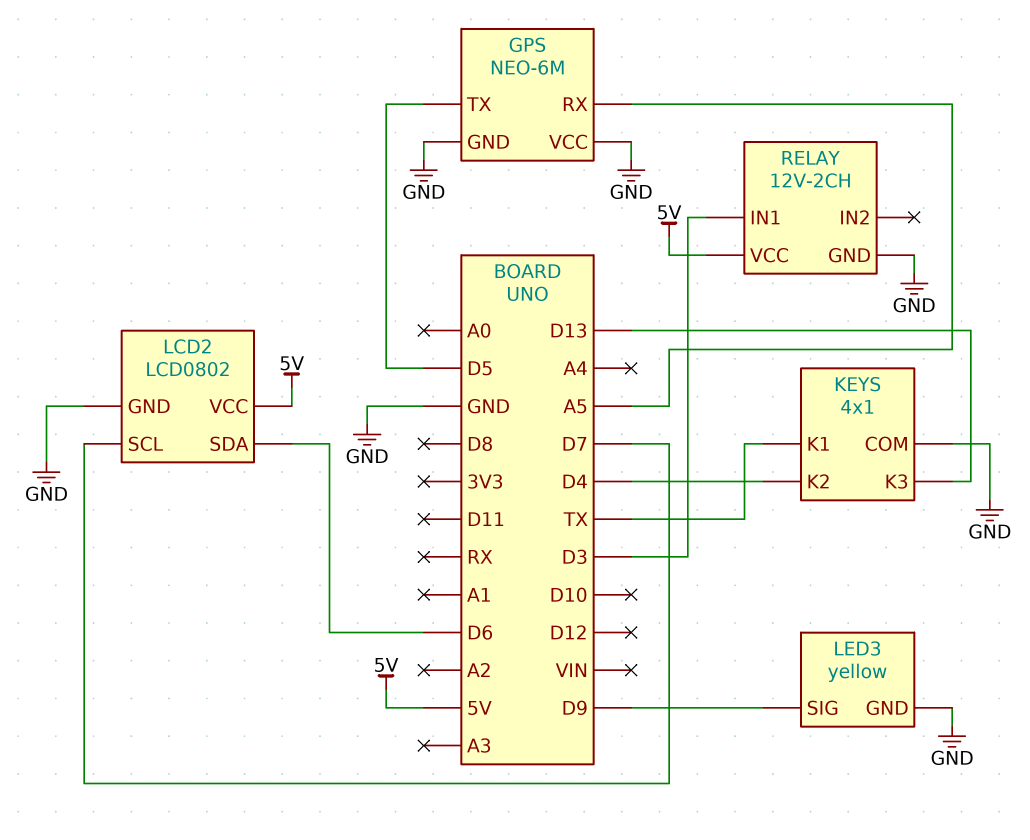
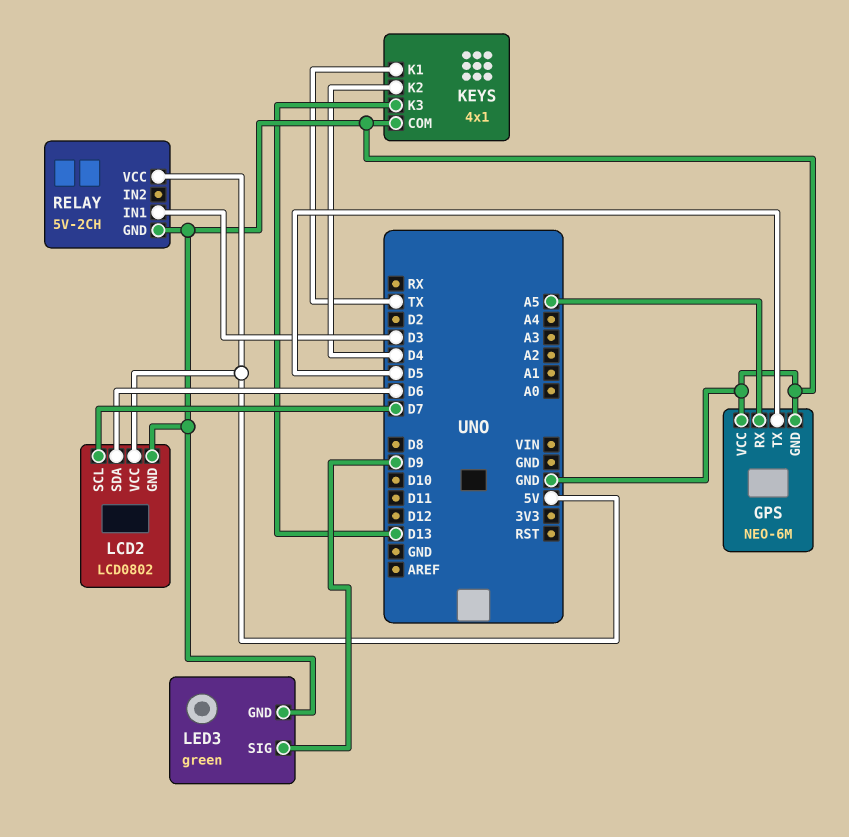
LED3: yellow -> green
RELAY: 12V-2CH -> 5V-2CH

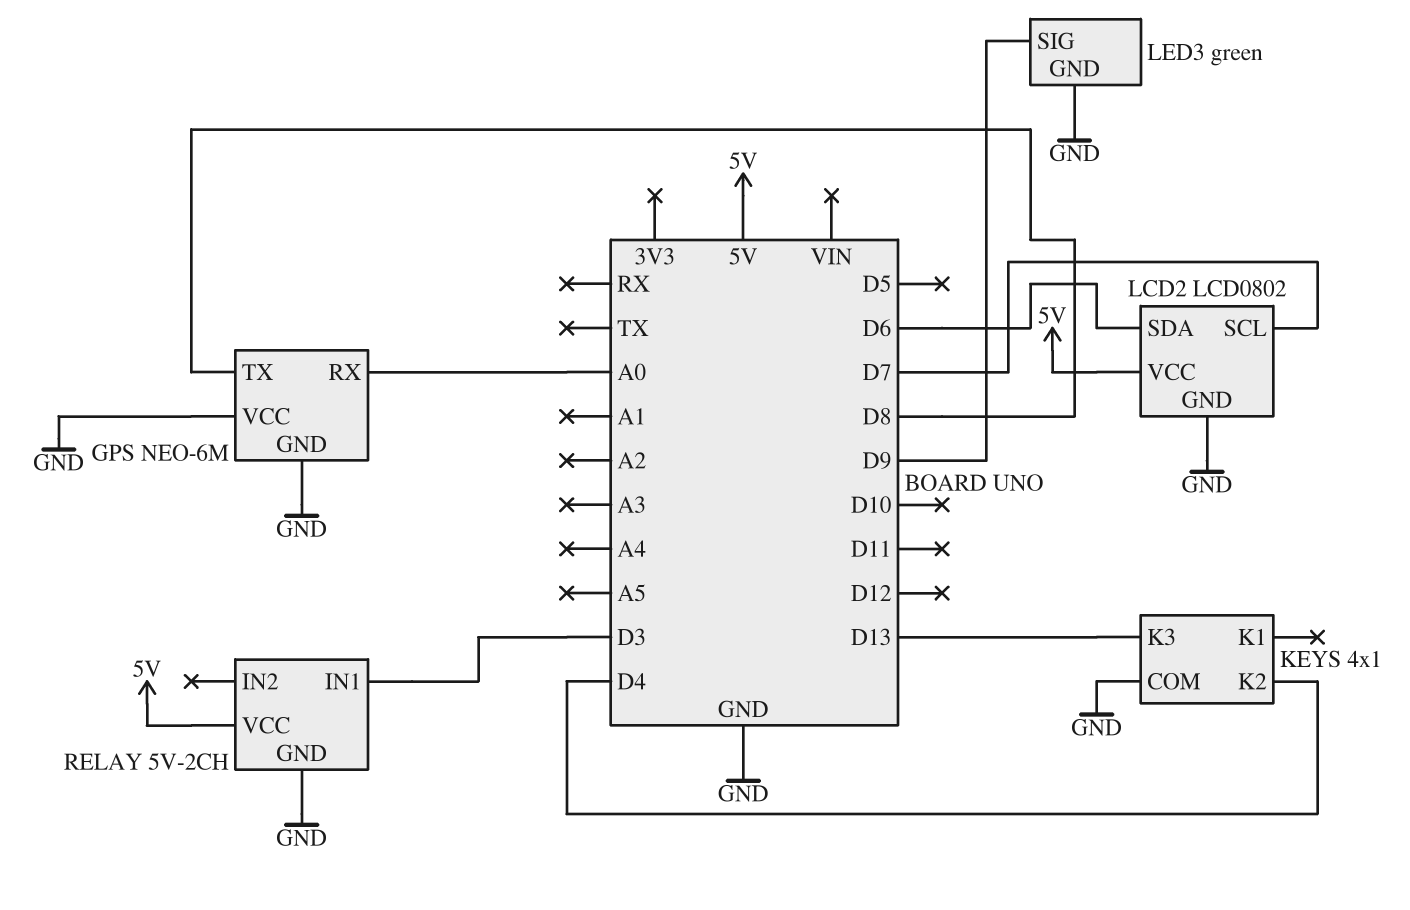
GPS pin RX: A5 -> A0
GPS pin TX: D5 -> D8
KEYS pin K1: TX -> none

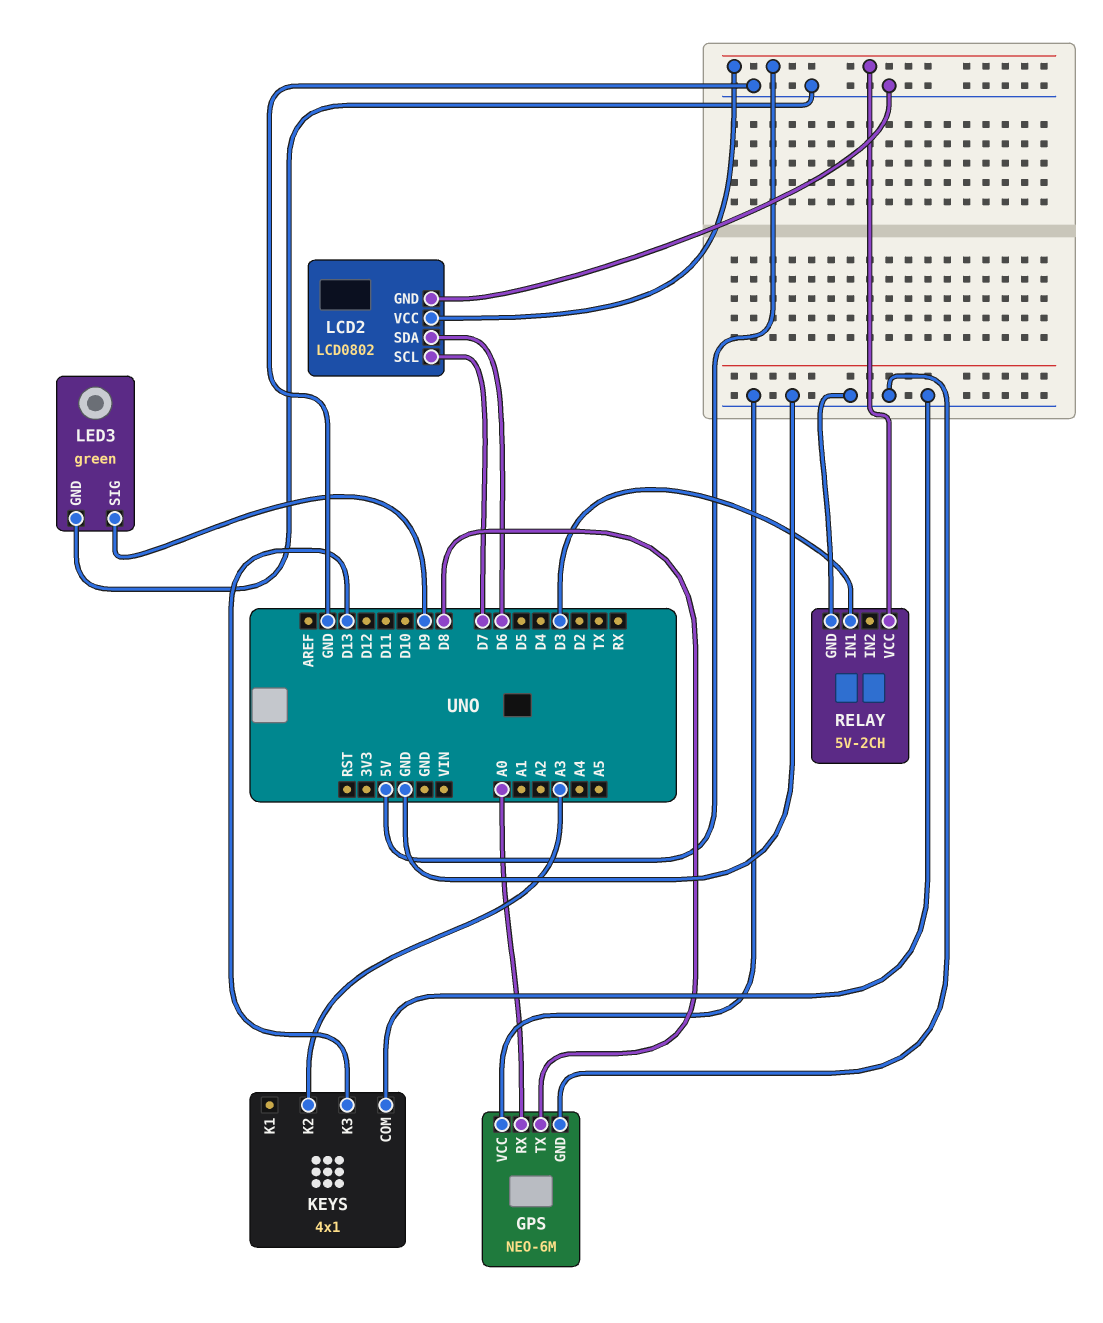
KEYS pin K2: D4 -> A3

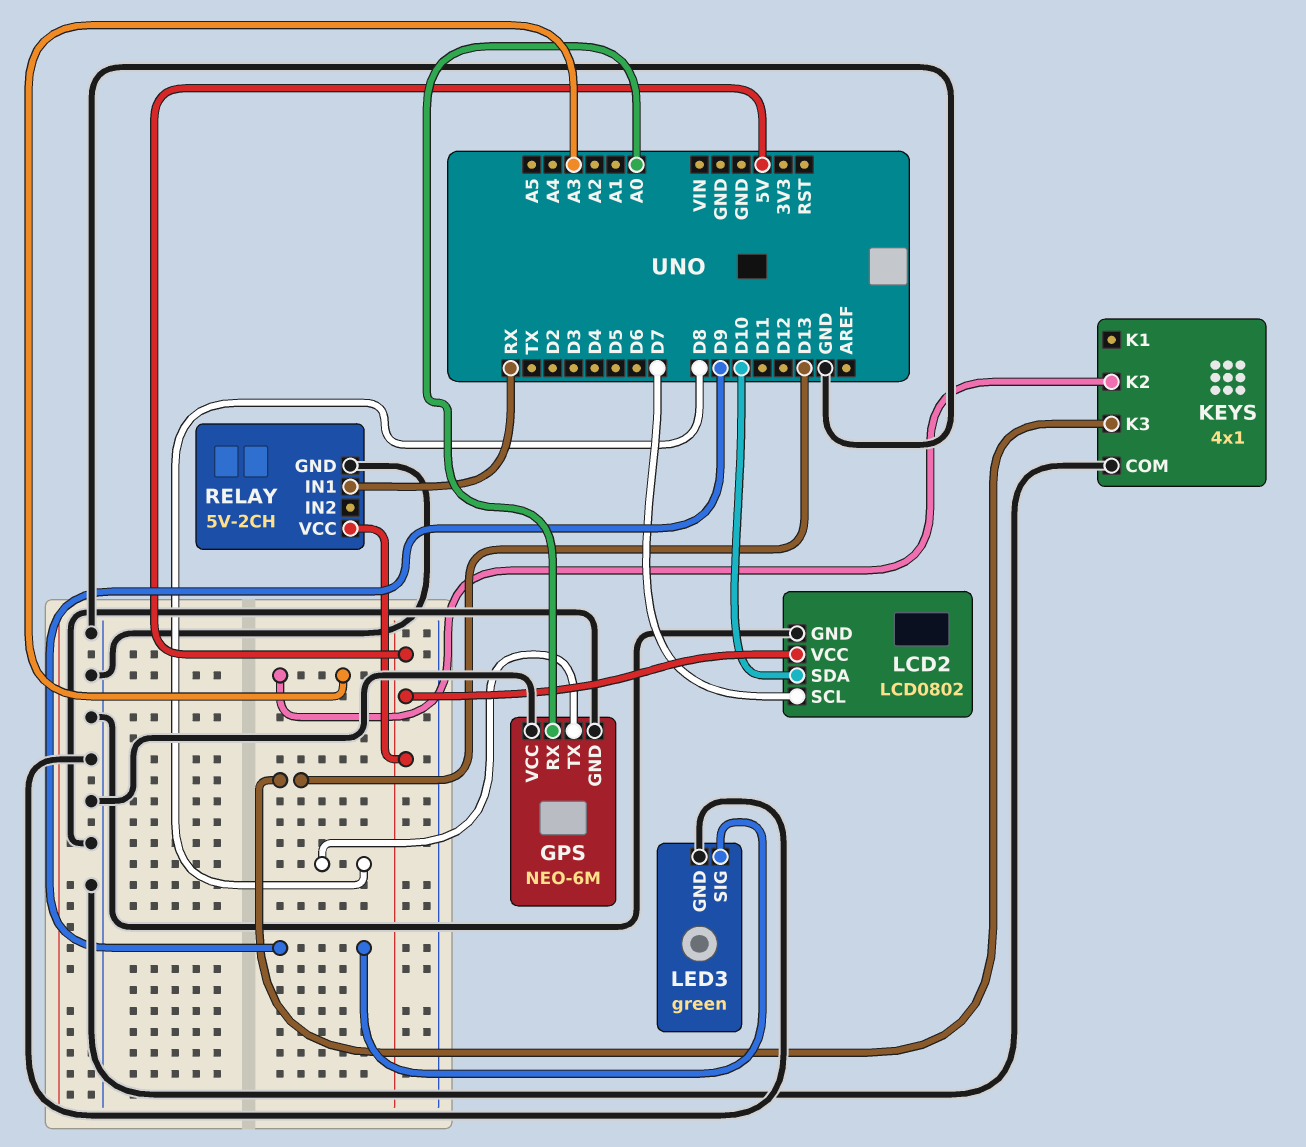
LCD2 pin SDA: D6 -> D10
RELAY pin IN1: D3 -> RX

